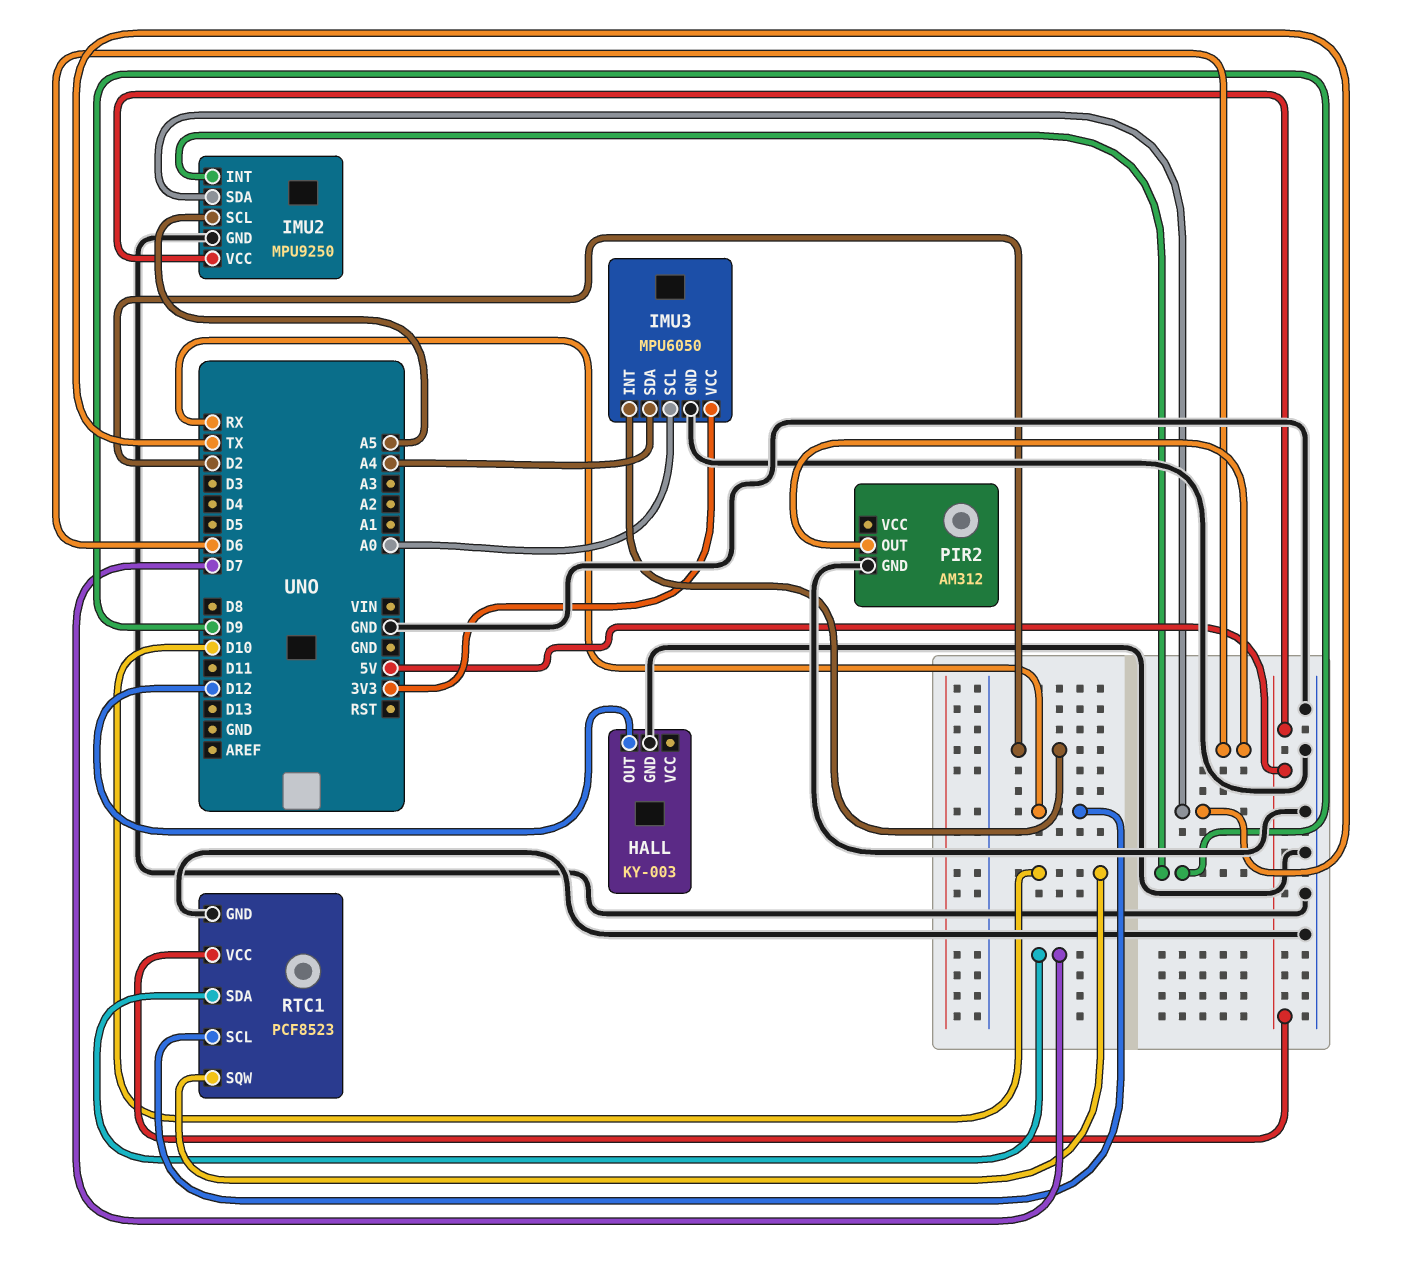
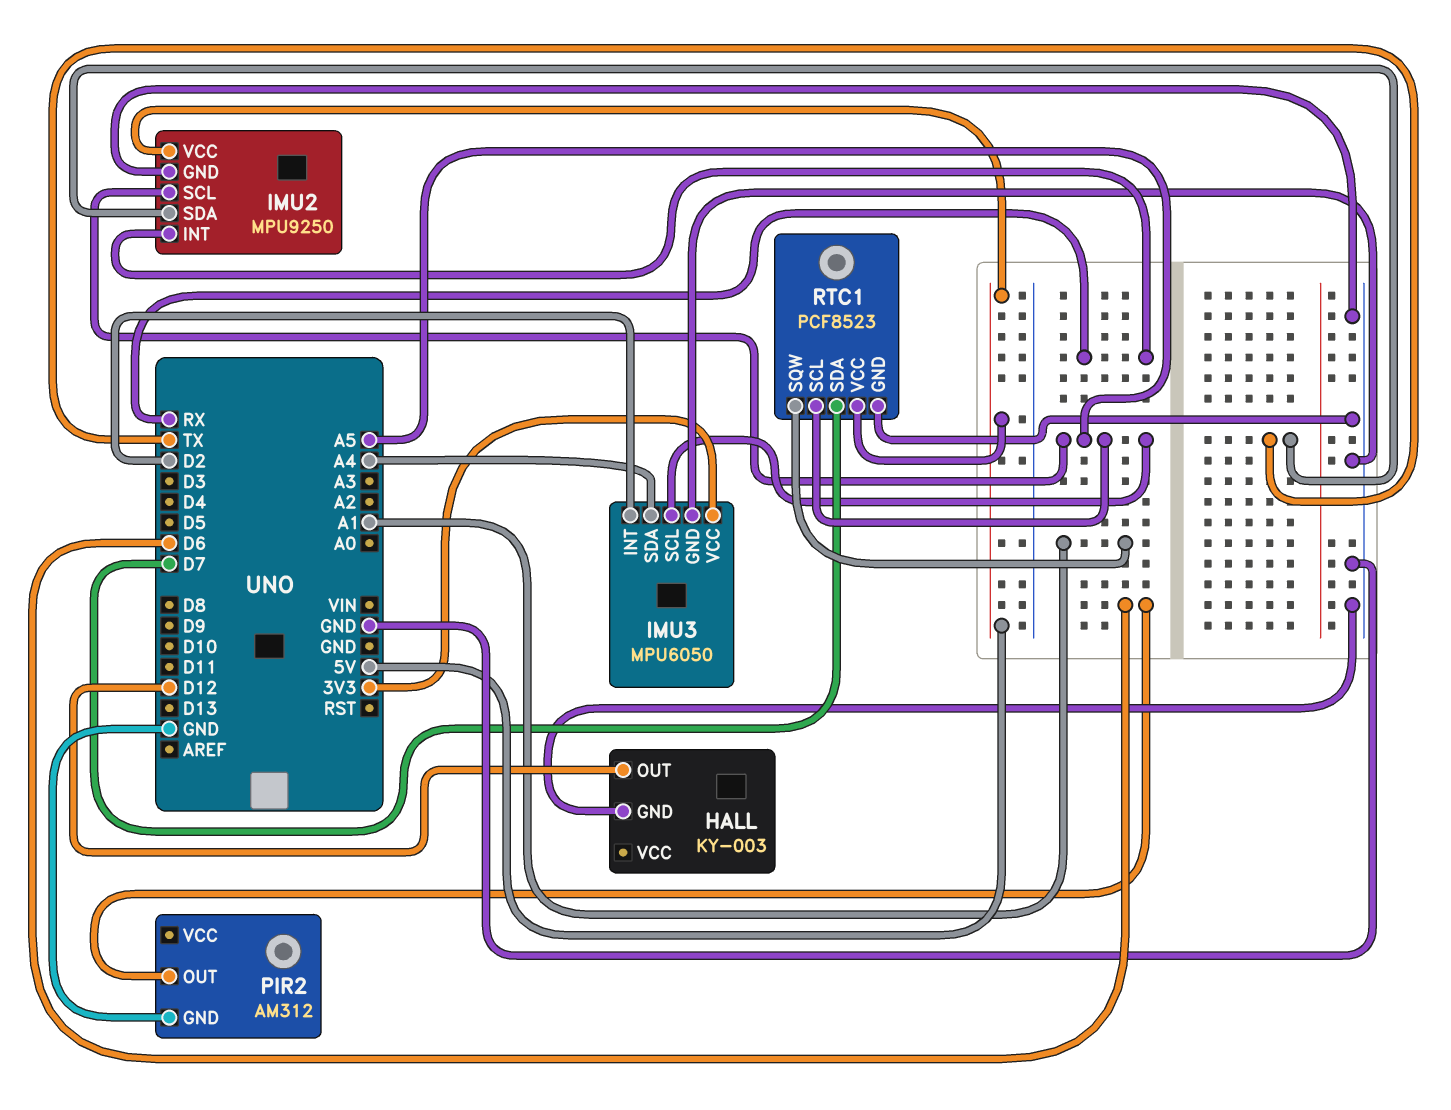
IMU2 pin INT: D9 -> RX
IMU3 pin SCL: A0 -> A5
RTC1 pin SCL: RX -> A5
RTC1 pin SQW: D10 -> A1

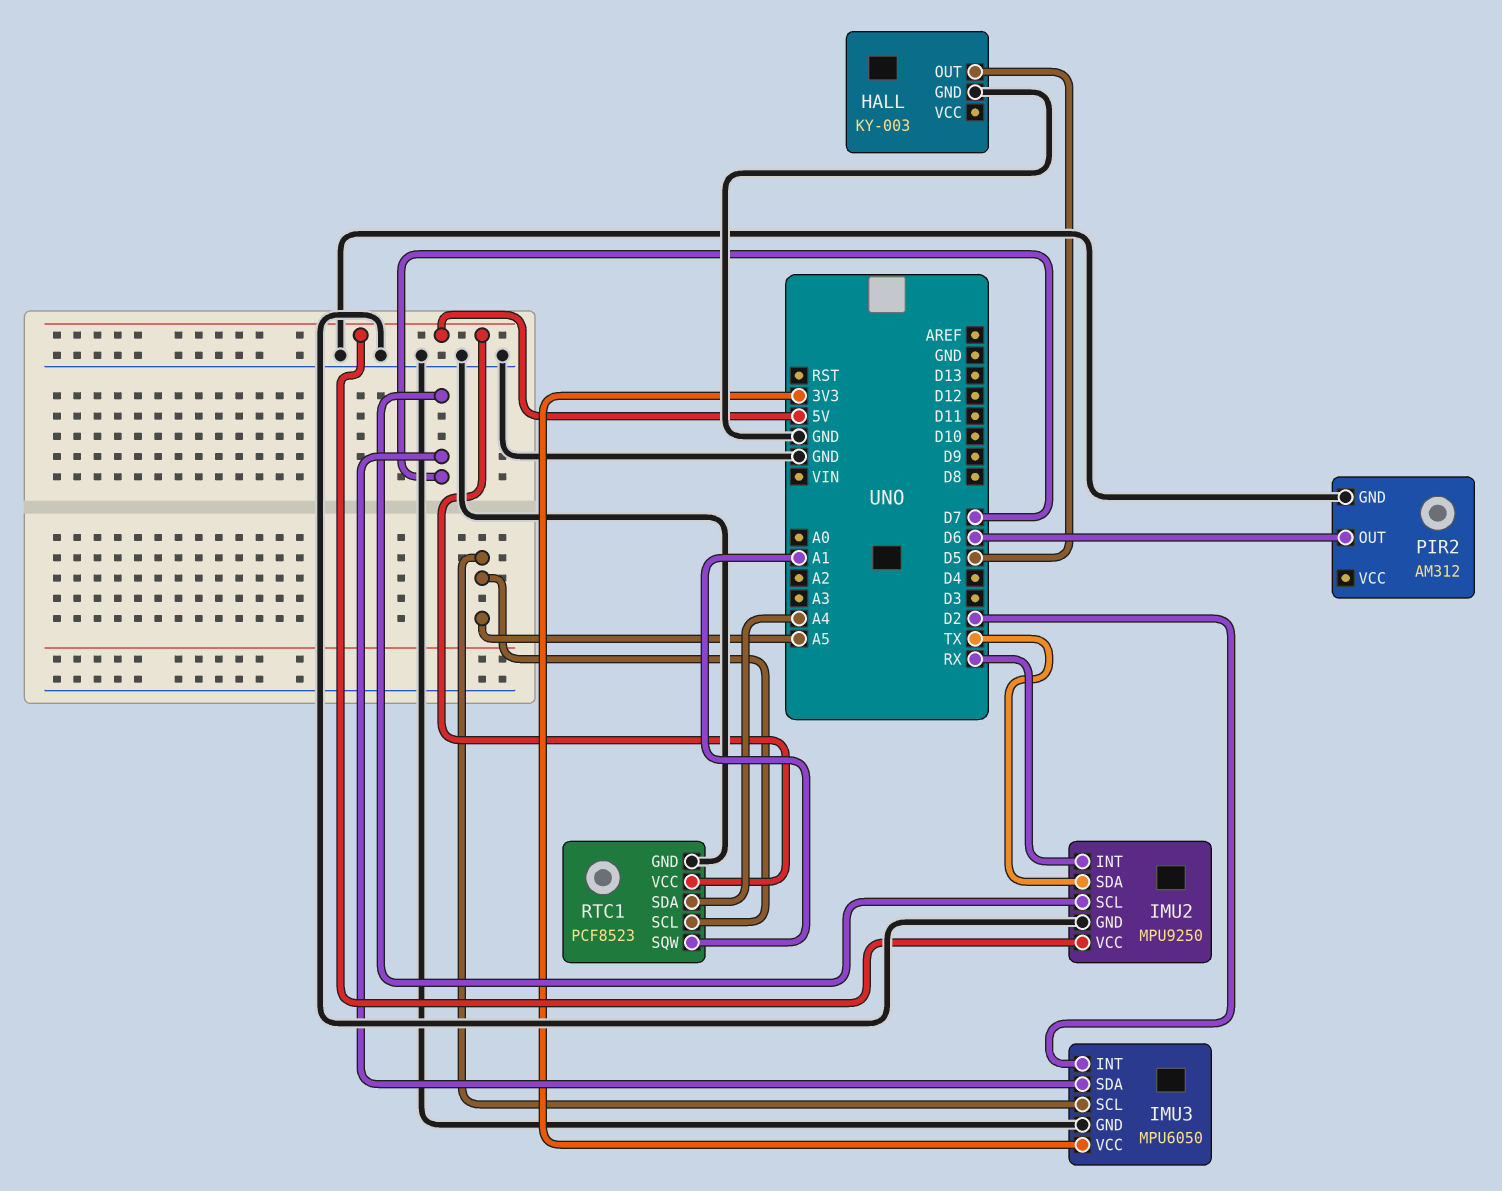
HALL pin OUT: D12 -> D5
IMU2 pin SCL: A5 -> D7
IMU3 pin SDA: A4 -> D7
RTC1 pin SDA: D7 -> A4

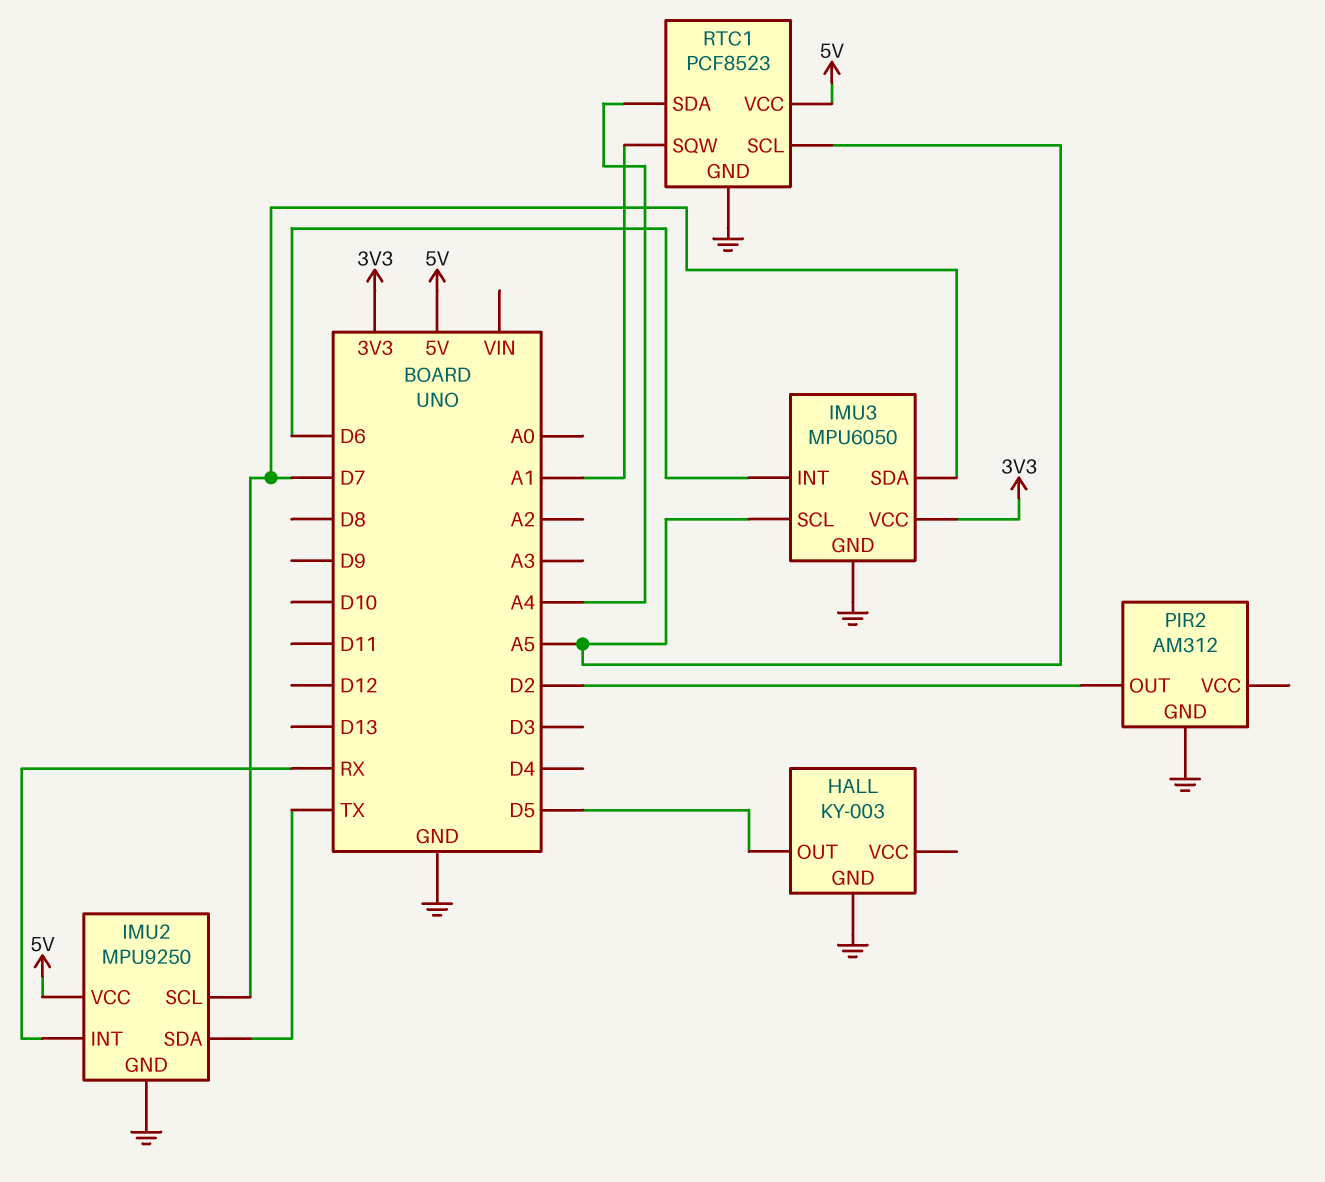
IMU3 pin INT: D2 -> D6
PIR2 pin OUT: D6 -> D2

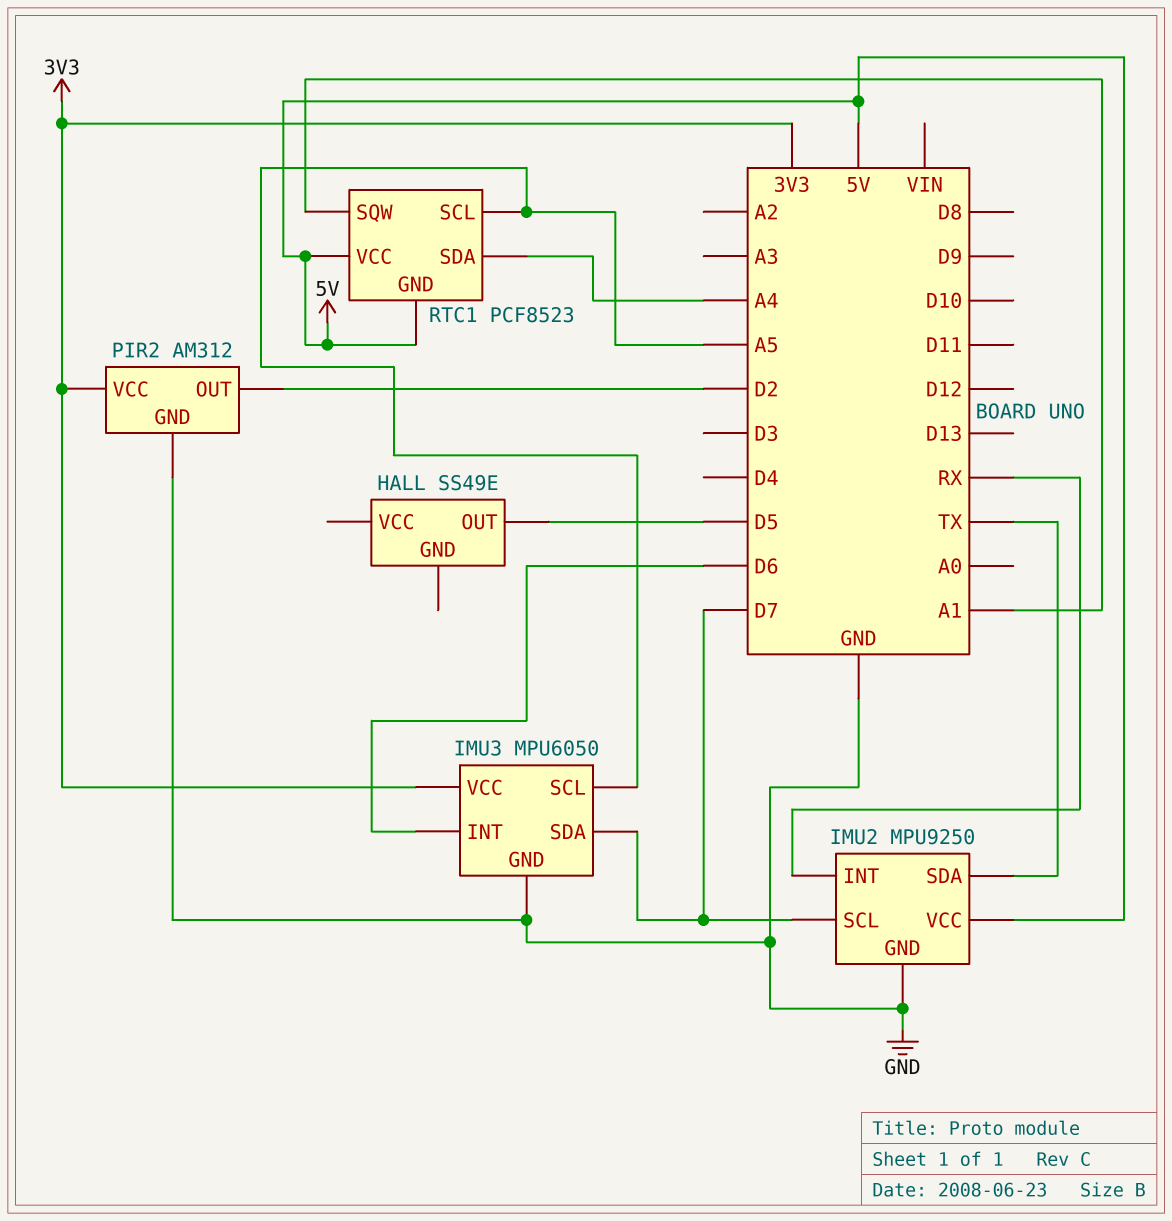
HALL: KY-003 -> SS49E
HALL pin GND: GND -> none
PIR2 pin VCC: none -> 3V3
RTC1 pin GND: GND -> 5V

